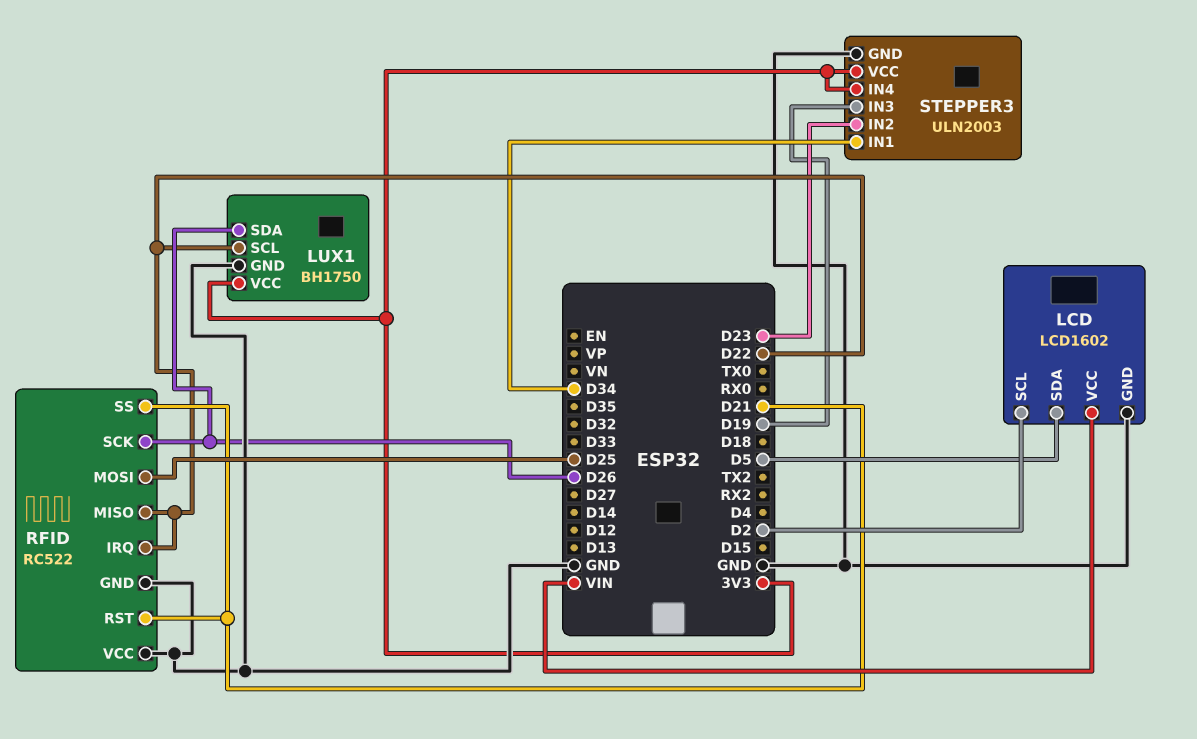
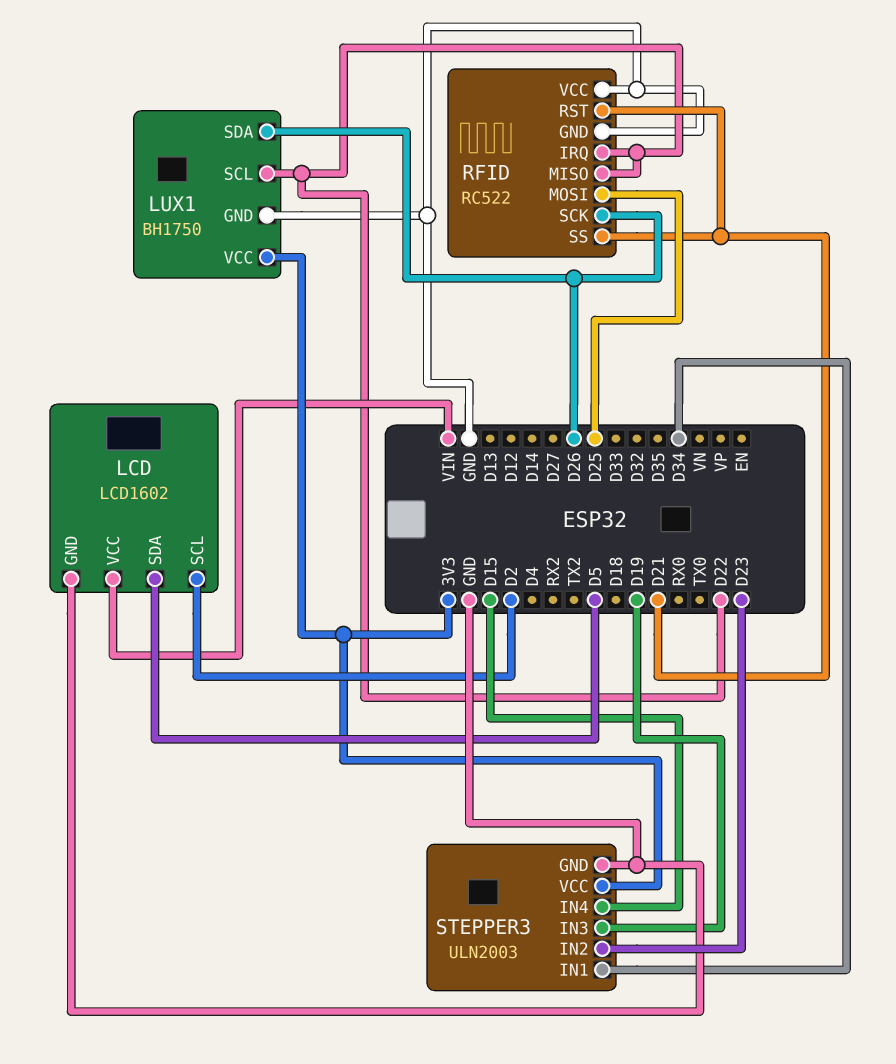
STEPPER3 pin IN4: 3V3 -> D15

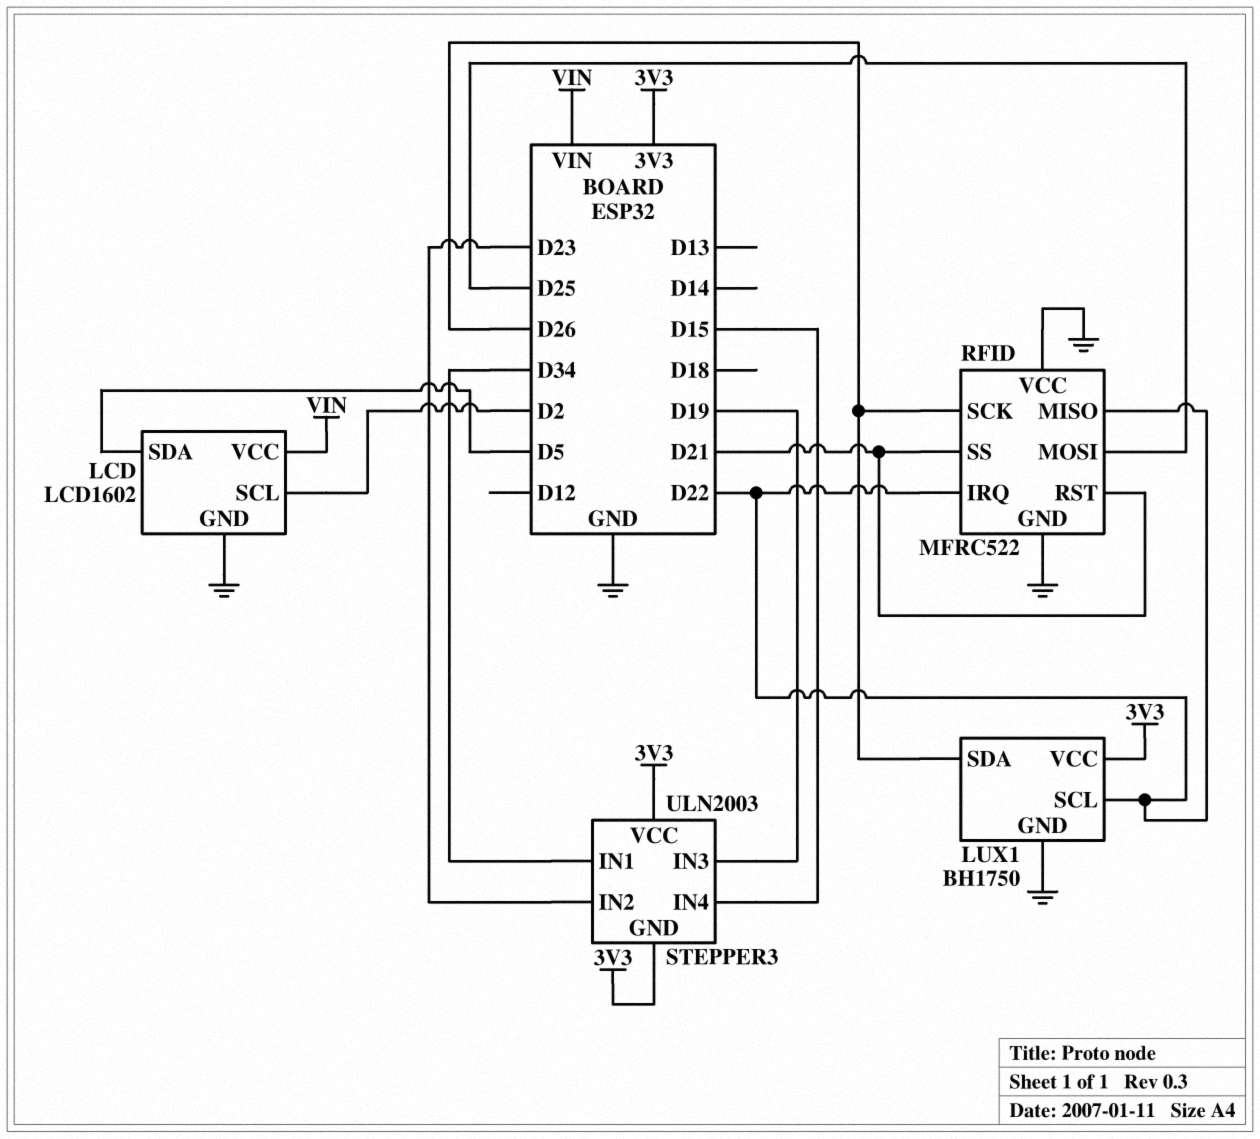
RFID: RC522 -> MFRC522
STEPPER3 pin GND: GND -> 3V3

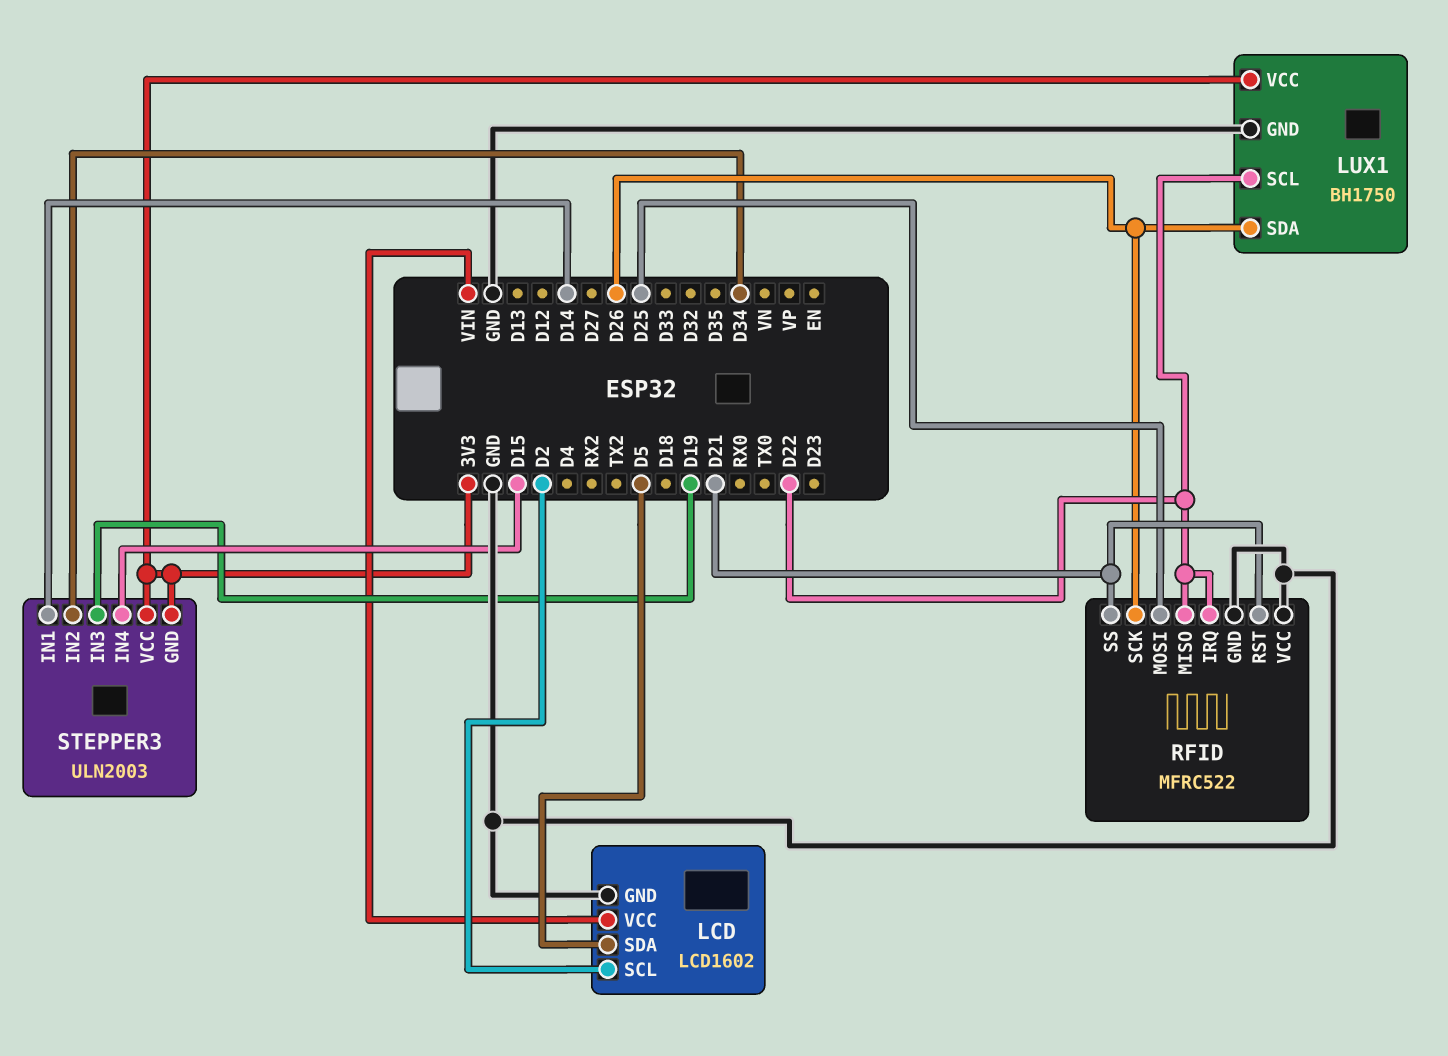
STEPPER3 pin IN1: D34 -> D14
STEPPER3 pin IN2: D23 -> D34

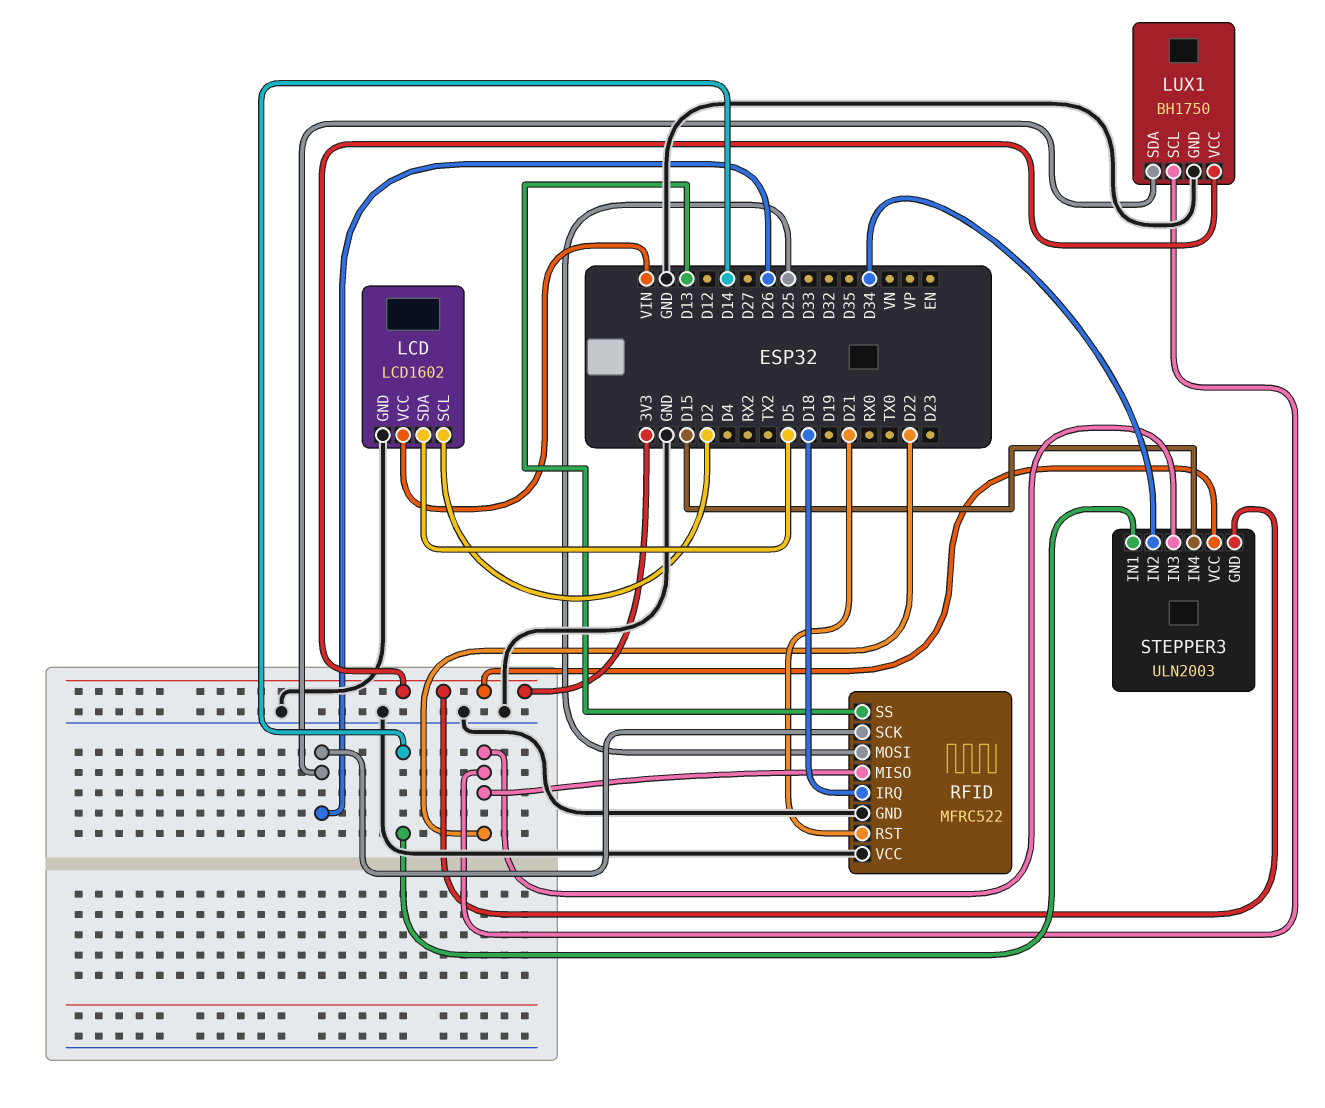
RFID pin IRQ: D22 -> D18
RFID pin SS: D21 -> D13
STEPPER3 pin IN3: D19 -> D22

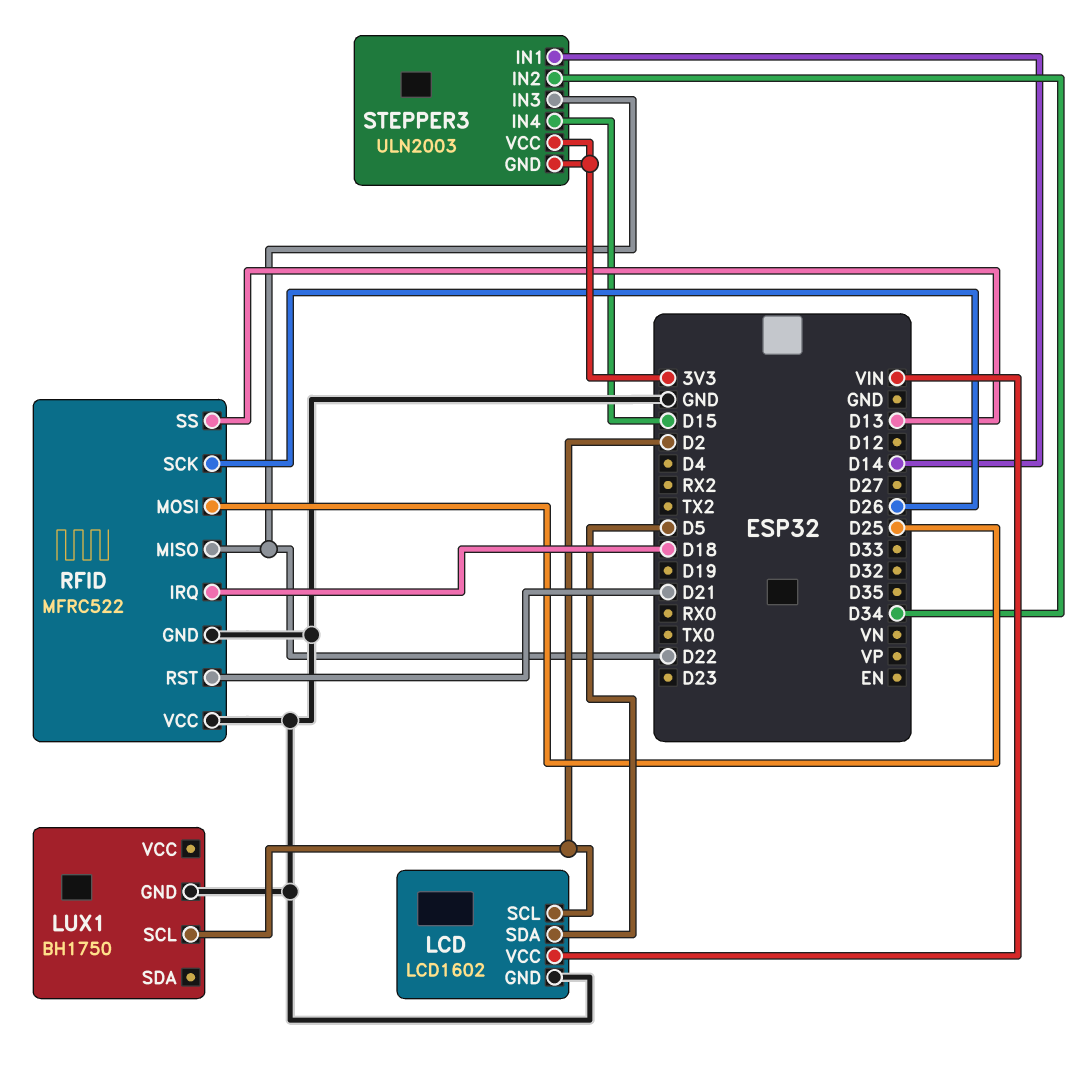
LUX1 pin SCL: D22 -> D2
LUX1 pin SDA: D26 -> none
LUX1 pin VCC: 3V3 -> none

